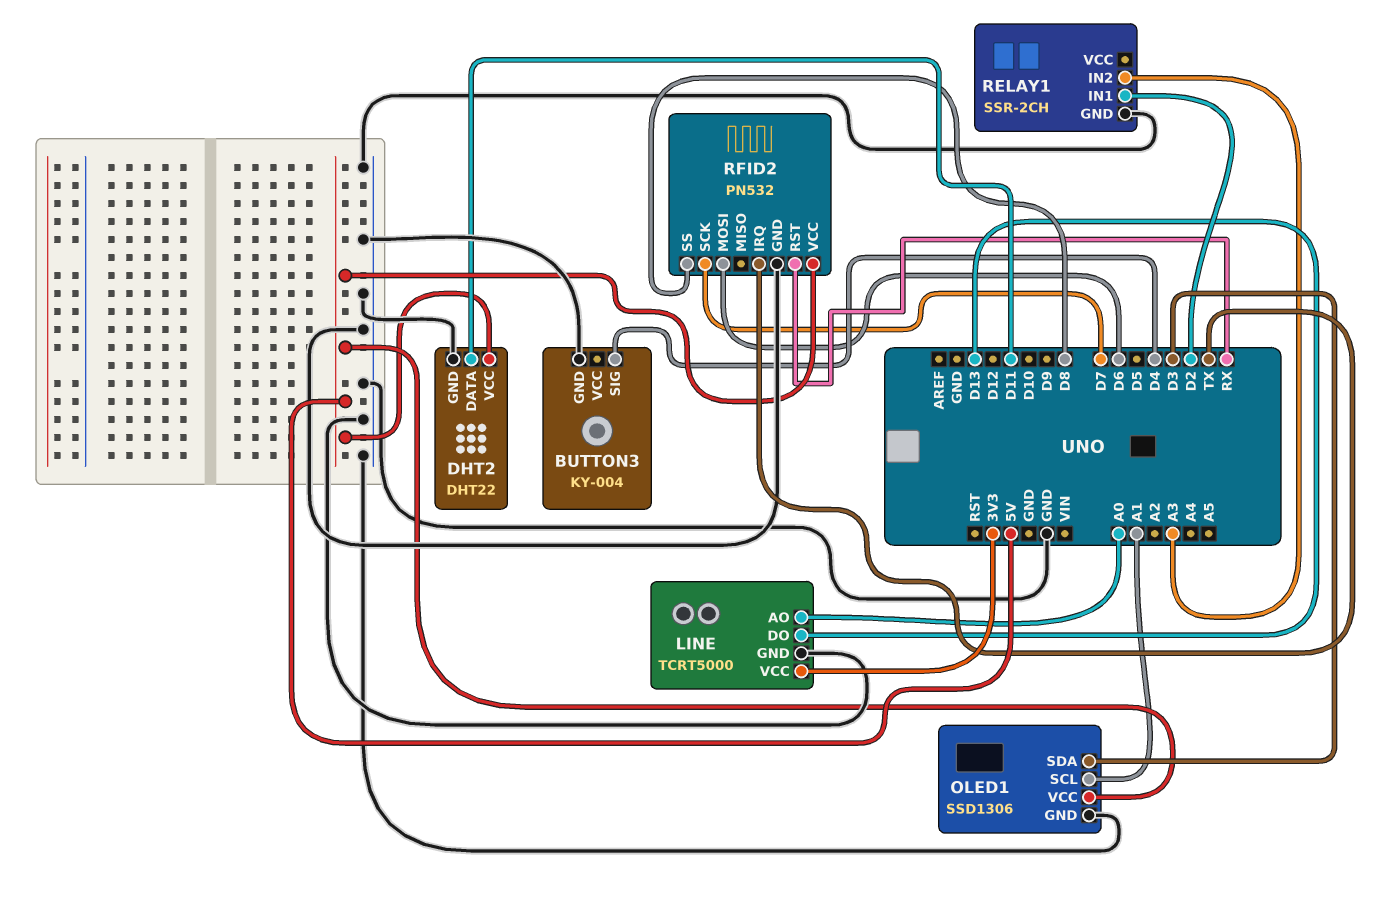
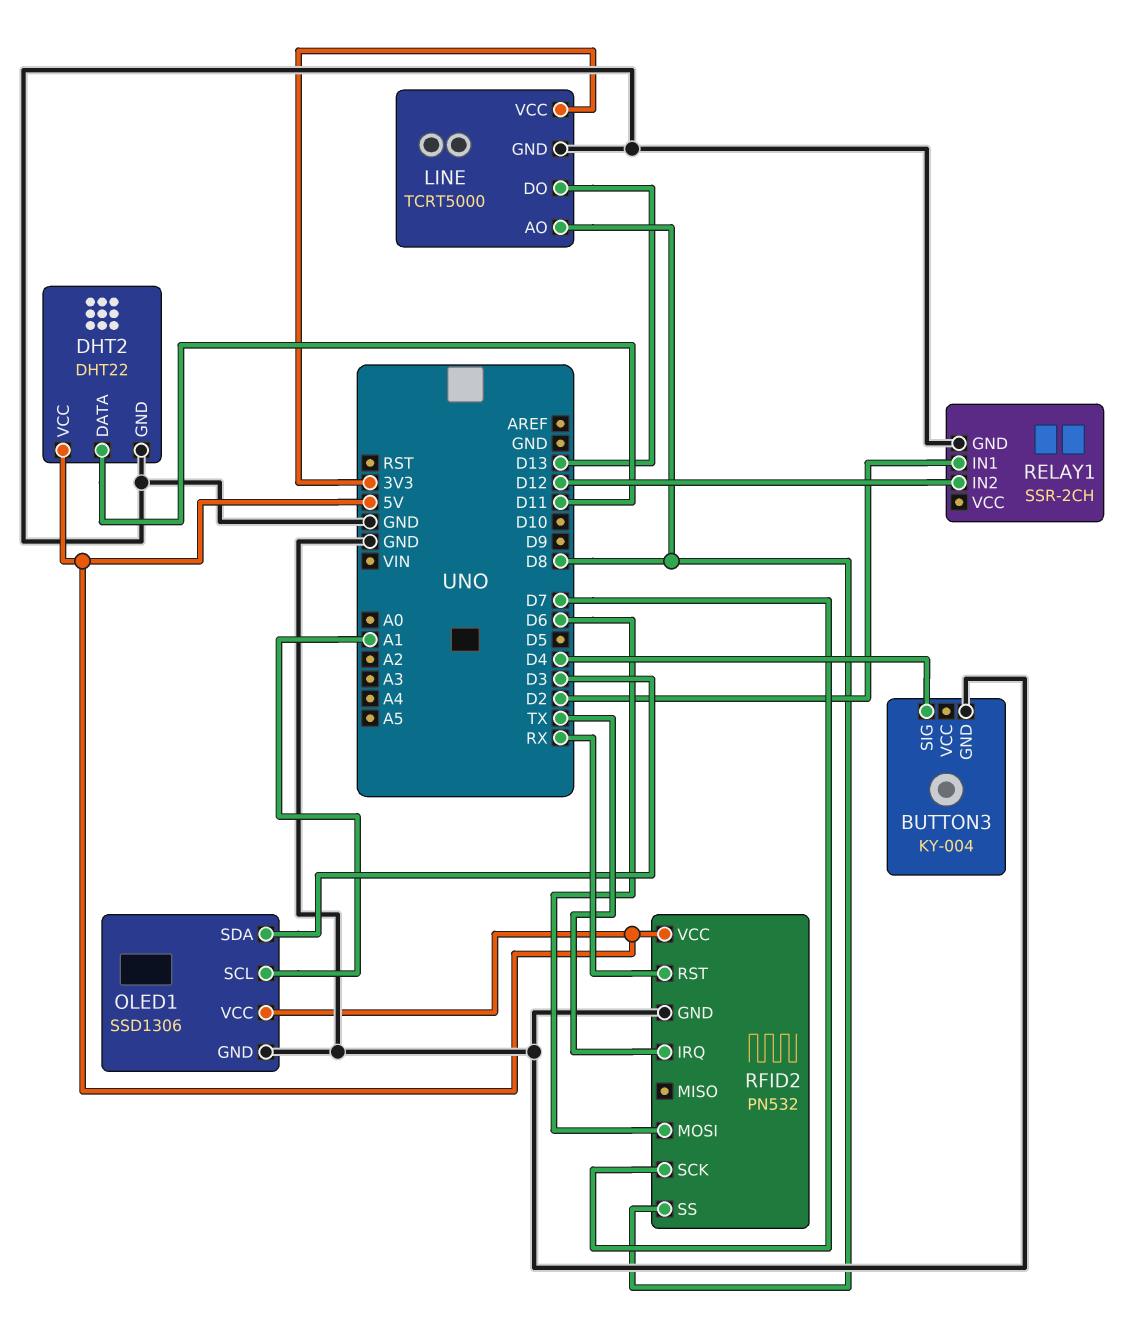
LINE pin AO: A0 -> D8
RELAY1 pin IN2: A3 -> D12

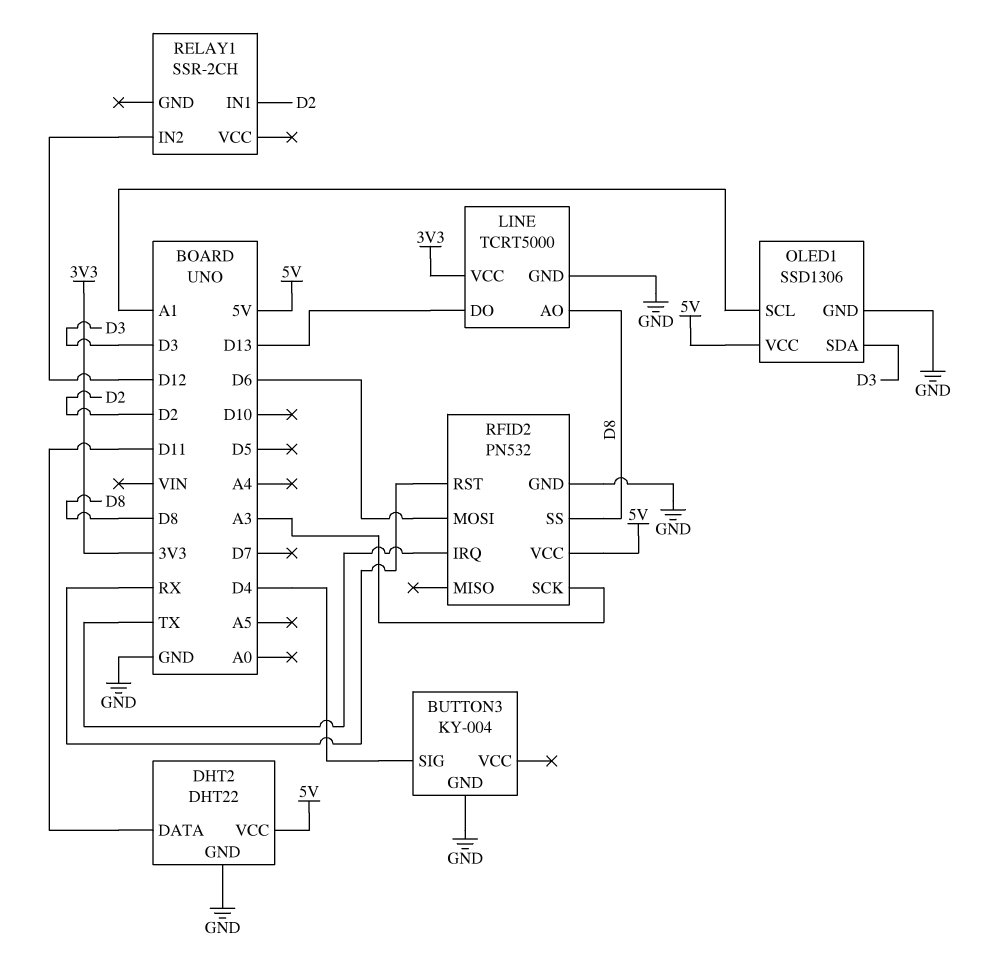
RELAY1 pin GND: GND -> none
RFID2 pin SCK: D7 -> A3

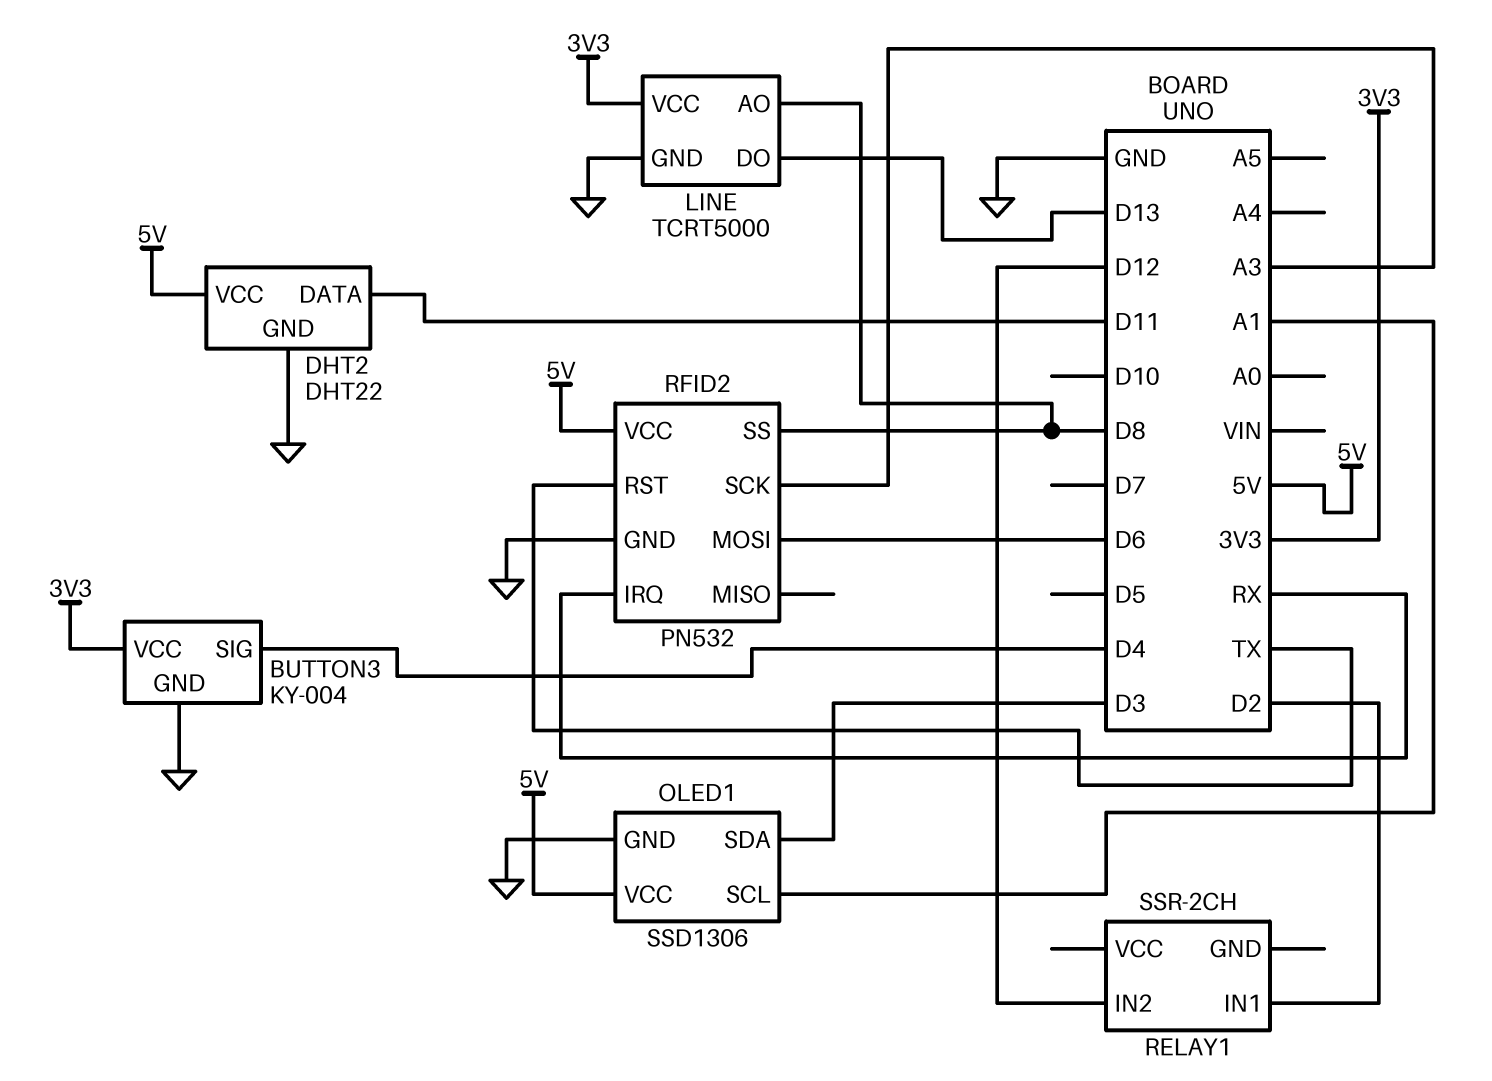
BUTTON3 pin VCC: none -> 3V3
RFID2 pin IRQ: TX -> RX
RFID2 pin RST: RX -> TX

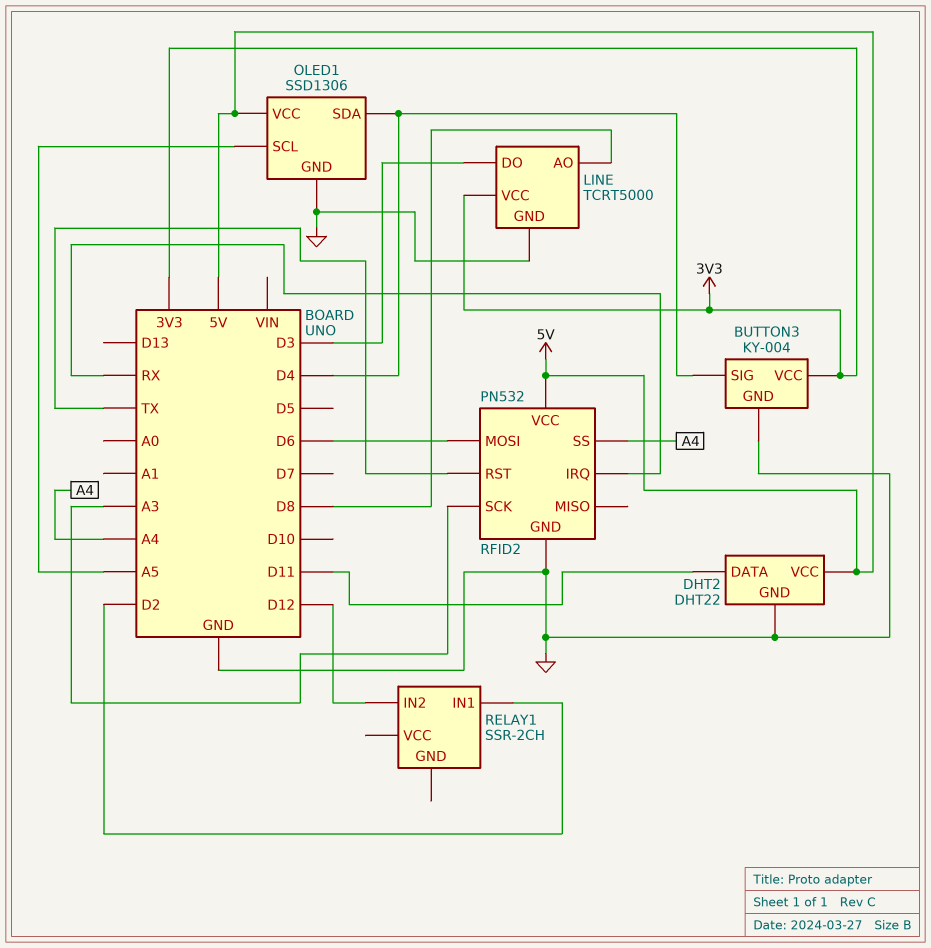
LINE pin DO: D13 -> D3
OLED1 pin SCL: A1 -> A5
OLED1 pin SDA: D3 -> D4
RFID2 pin SS: D8 -> A4

